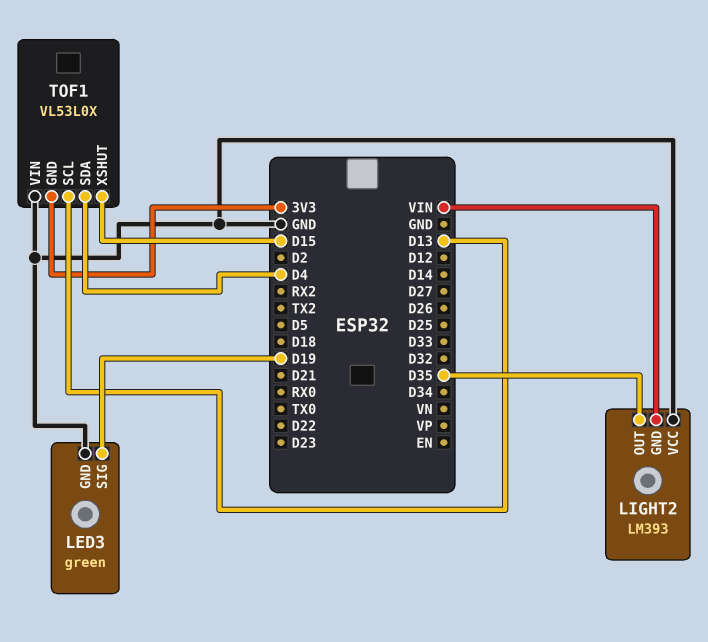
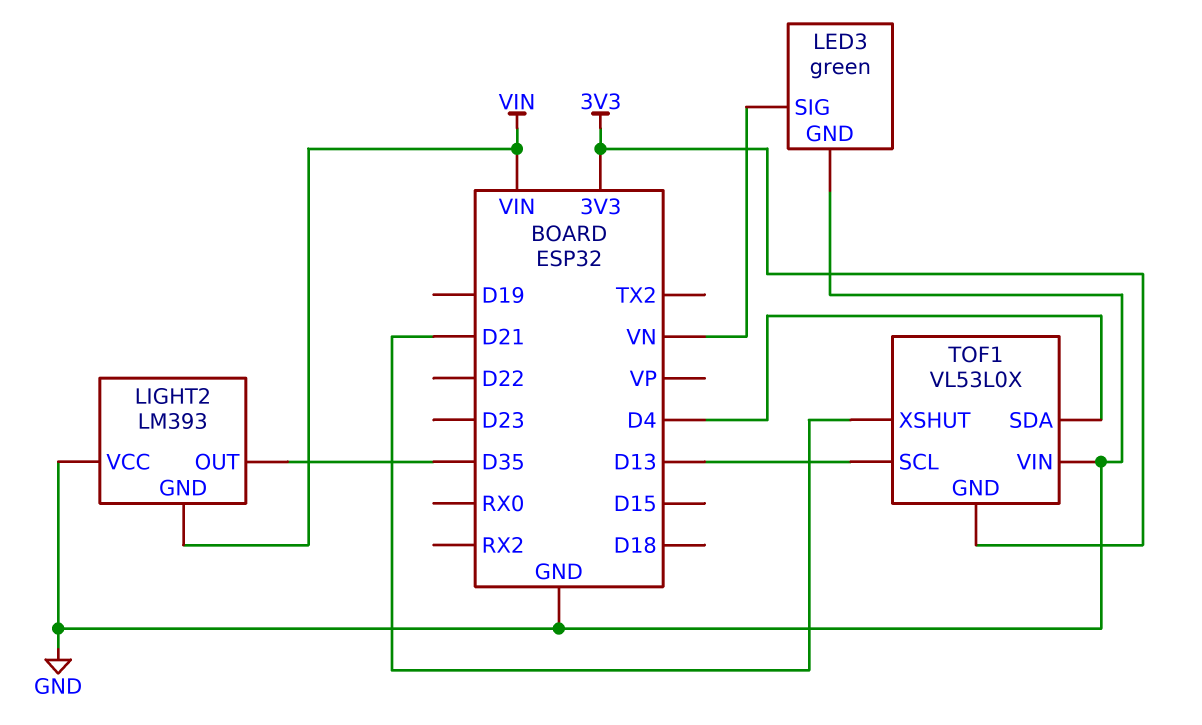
LED3 pin SIG: D19 -> VN
TOF1 pin XSHUT: D15 -> D21

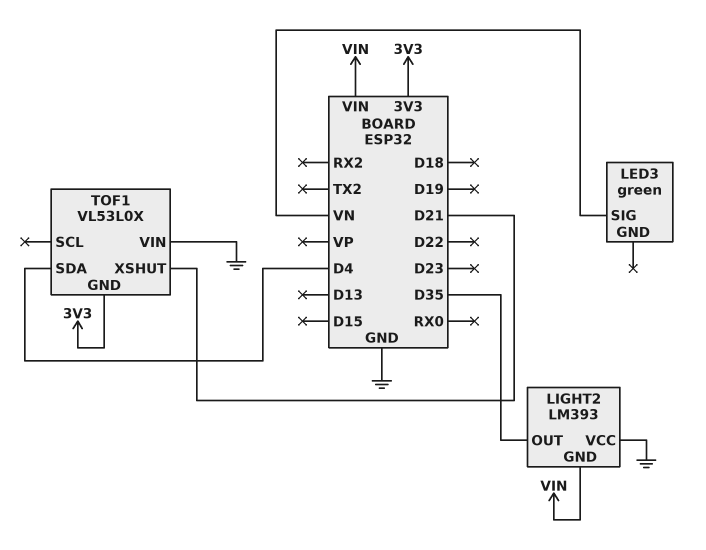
LED3 pin GND: GND -> none
TOF1 pin SCL: D13 -> none

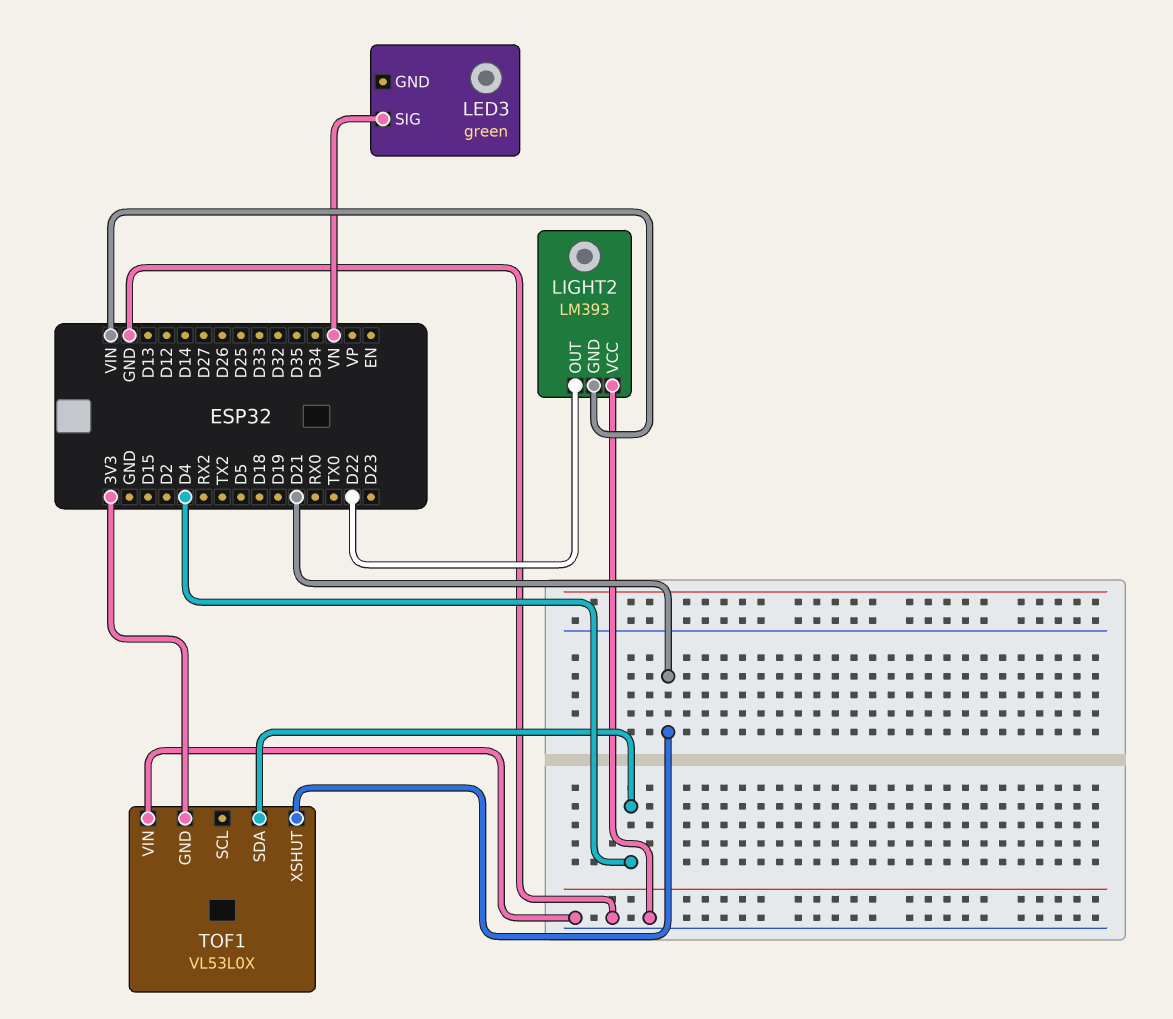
LIGHT2 pin OUT: D35 -> D22

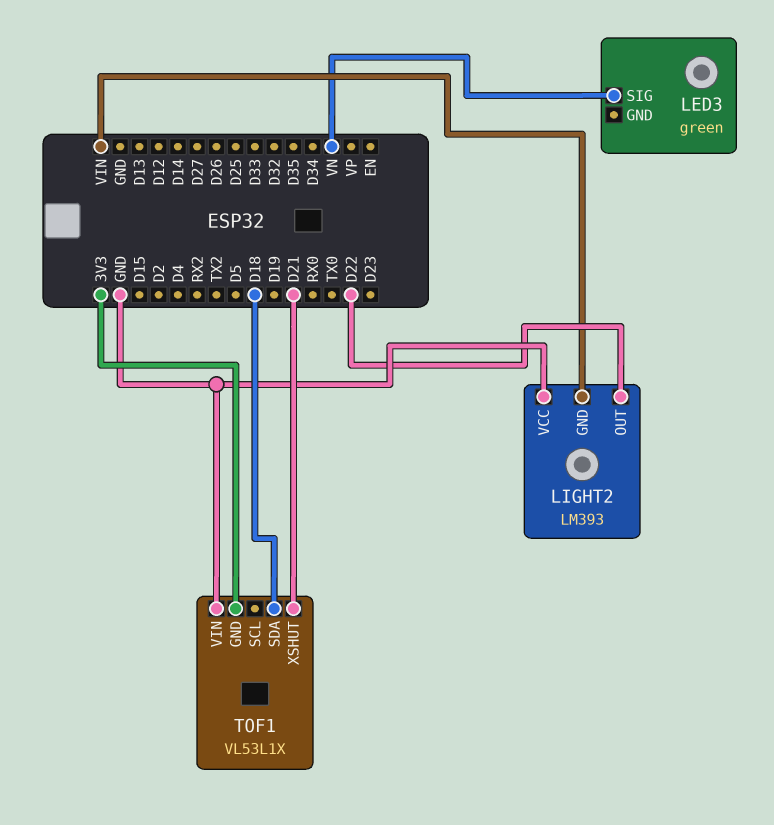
TOF1: VL53L0X -> VL53L1X
TOF1 pin SDA: D4 -> D18

